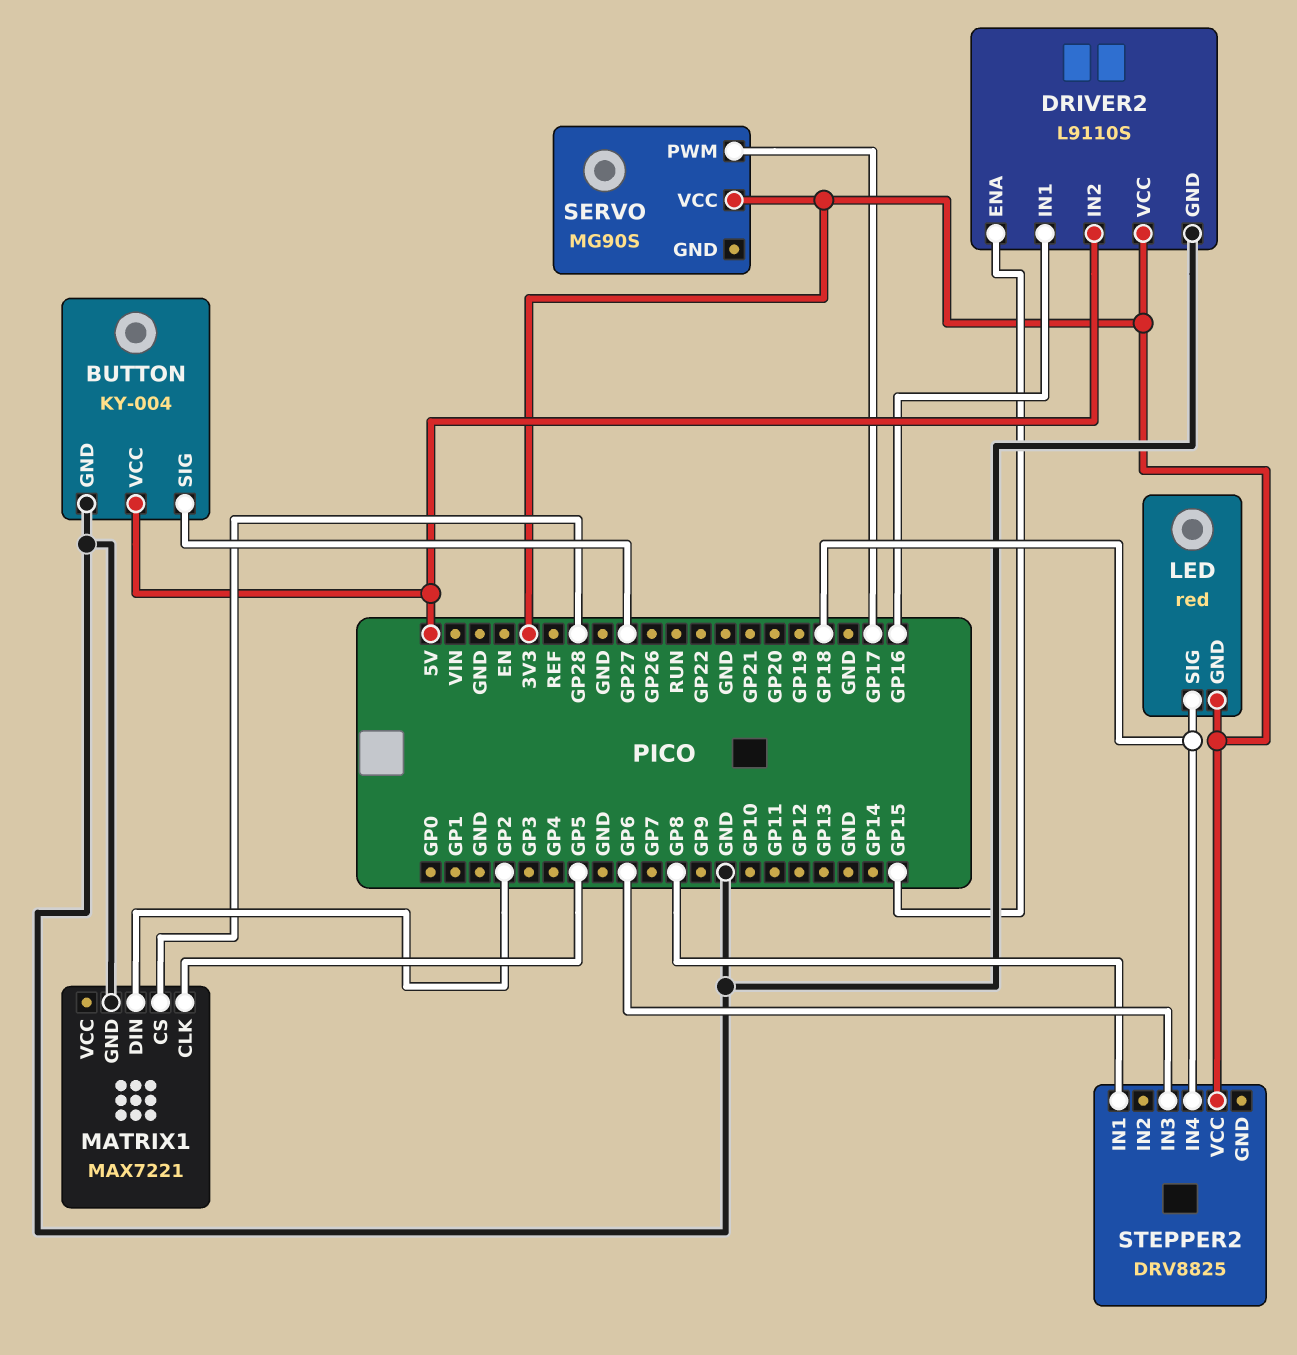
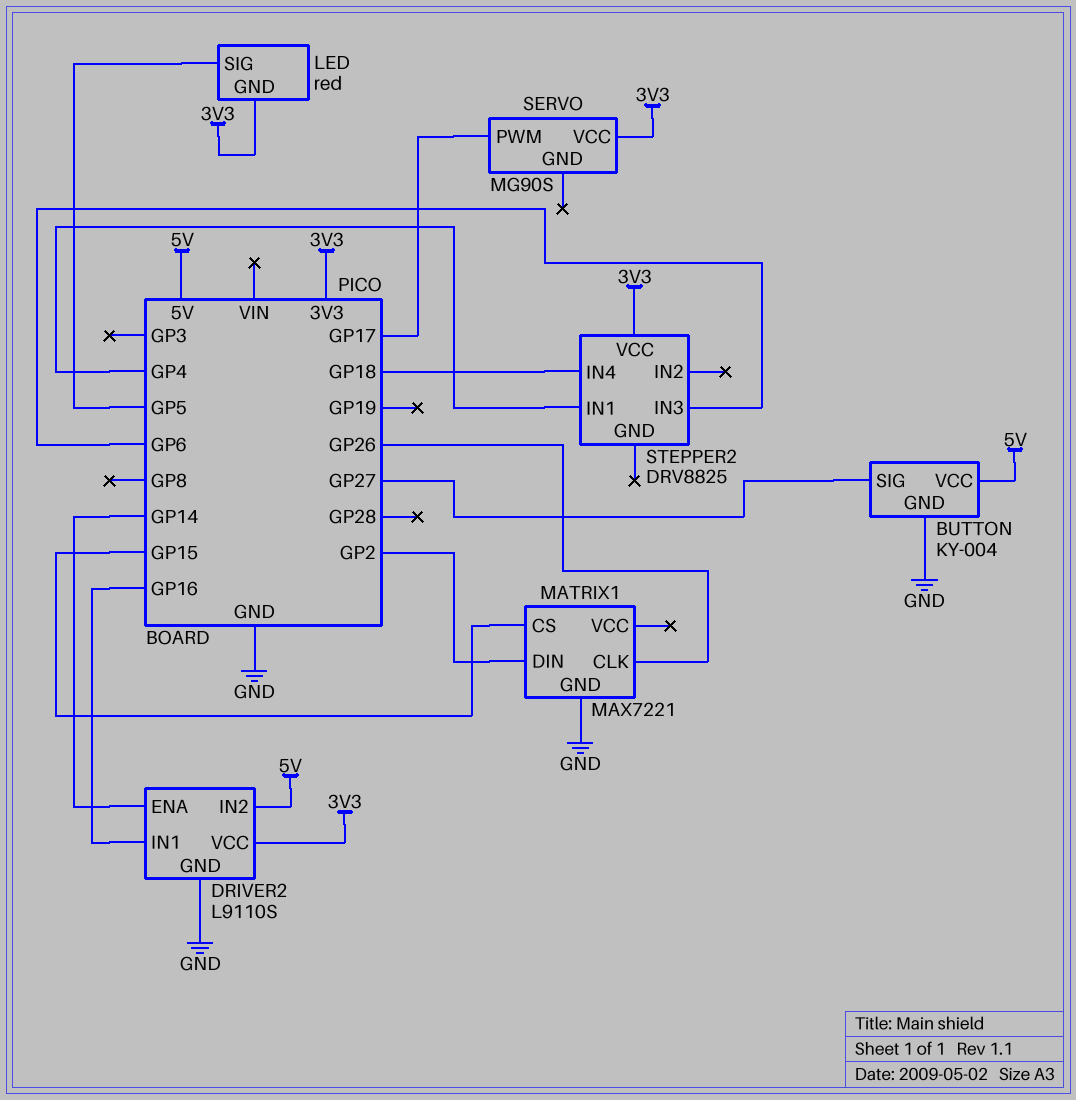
DRIVER2 pin ENA: GP15 -> GP14
LED pin SIG: GP18 -> GP5
MATRIX1 pin CLK: GP5 -> GP26
MATRIX1 pin CS: GP28 -> GP15
STEPPER2 pin IN1: GP8 -> GP4

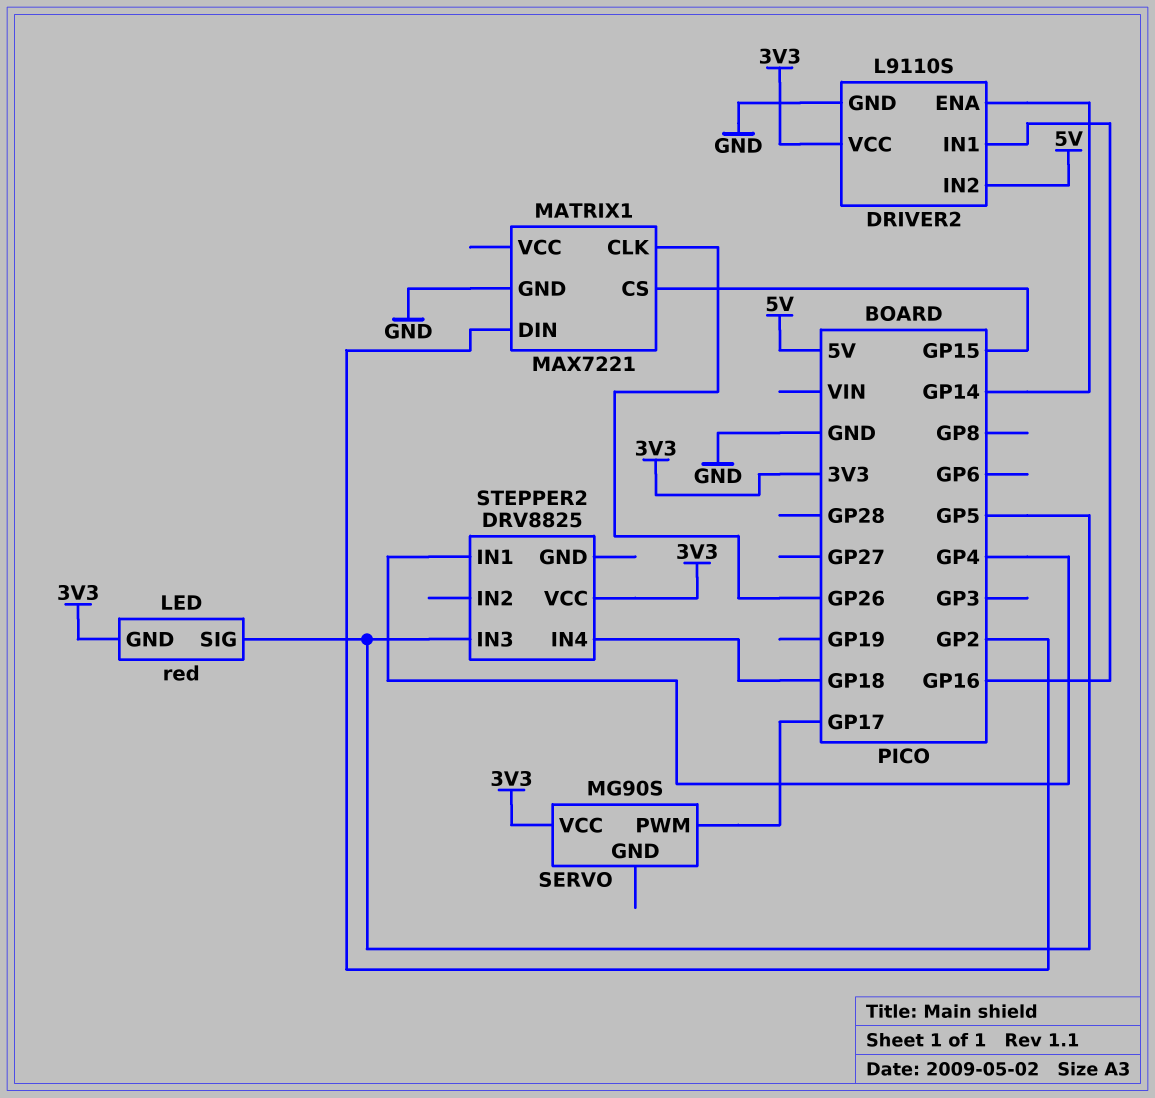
BUTTON: KY-004 -> none
BUTTON pin GND: GND -> none
BUTTON pin SIG: GP27 -> none
BUTTON pin VCC: 5V -> none
STEPPER2 pin IN3: GP6 -> GP5

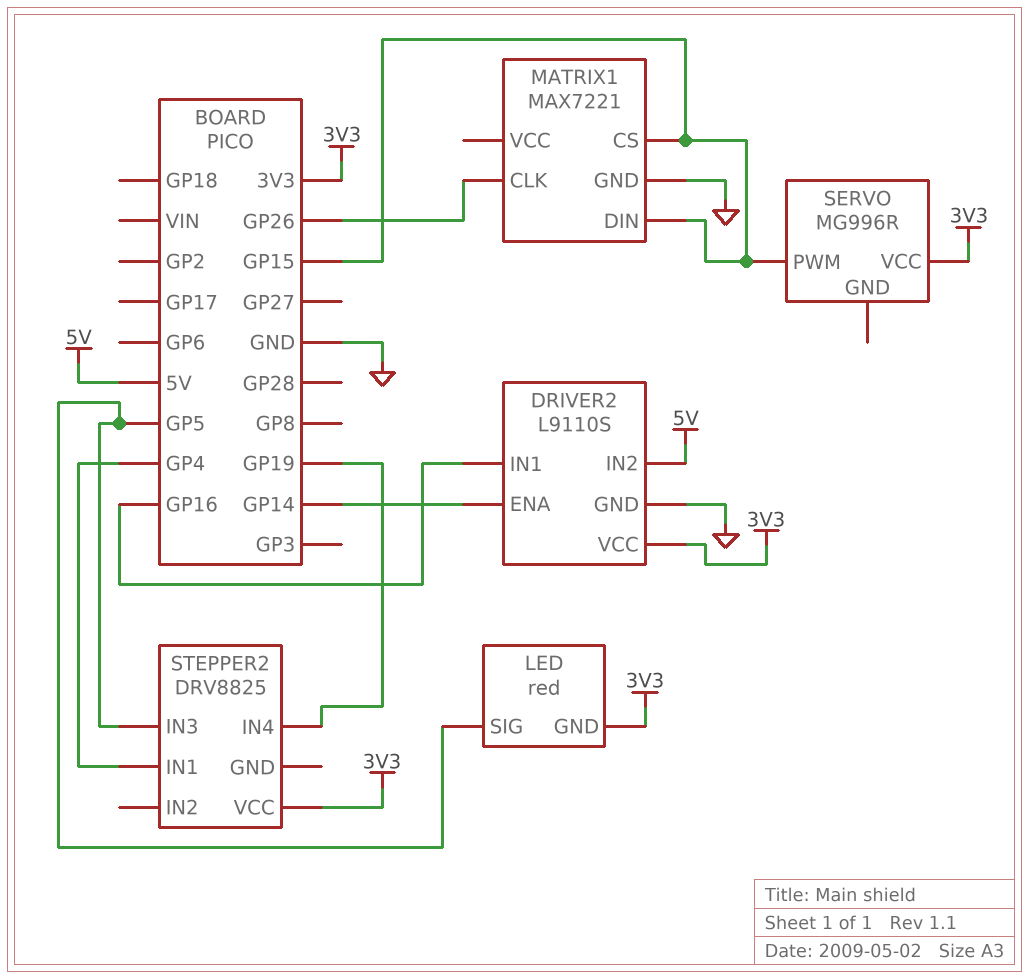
MATRIX1 pin DIN: GP2 -> GP15
SERVO: MG90S -> MG996R
SERVO pin PWM: GP17 -> GP15
STEPPER2 pin IN4: GP18 -> GP19

